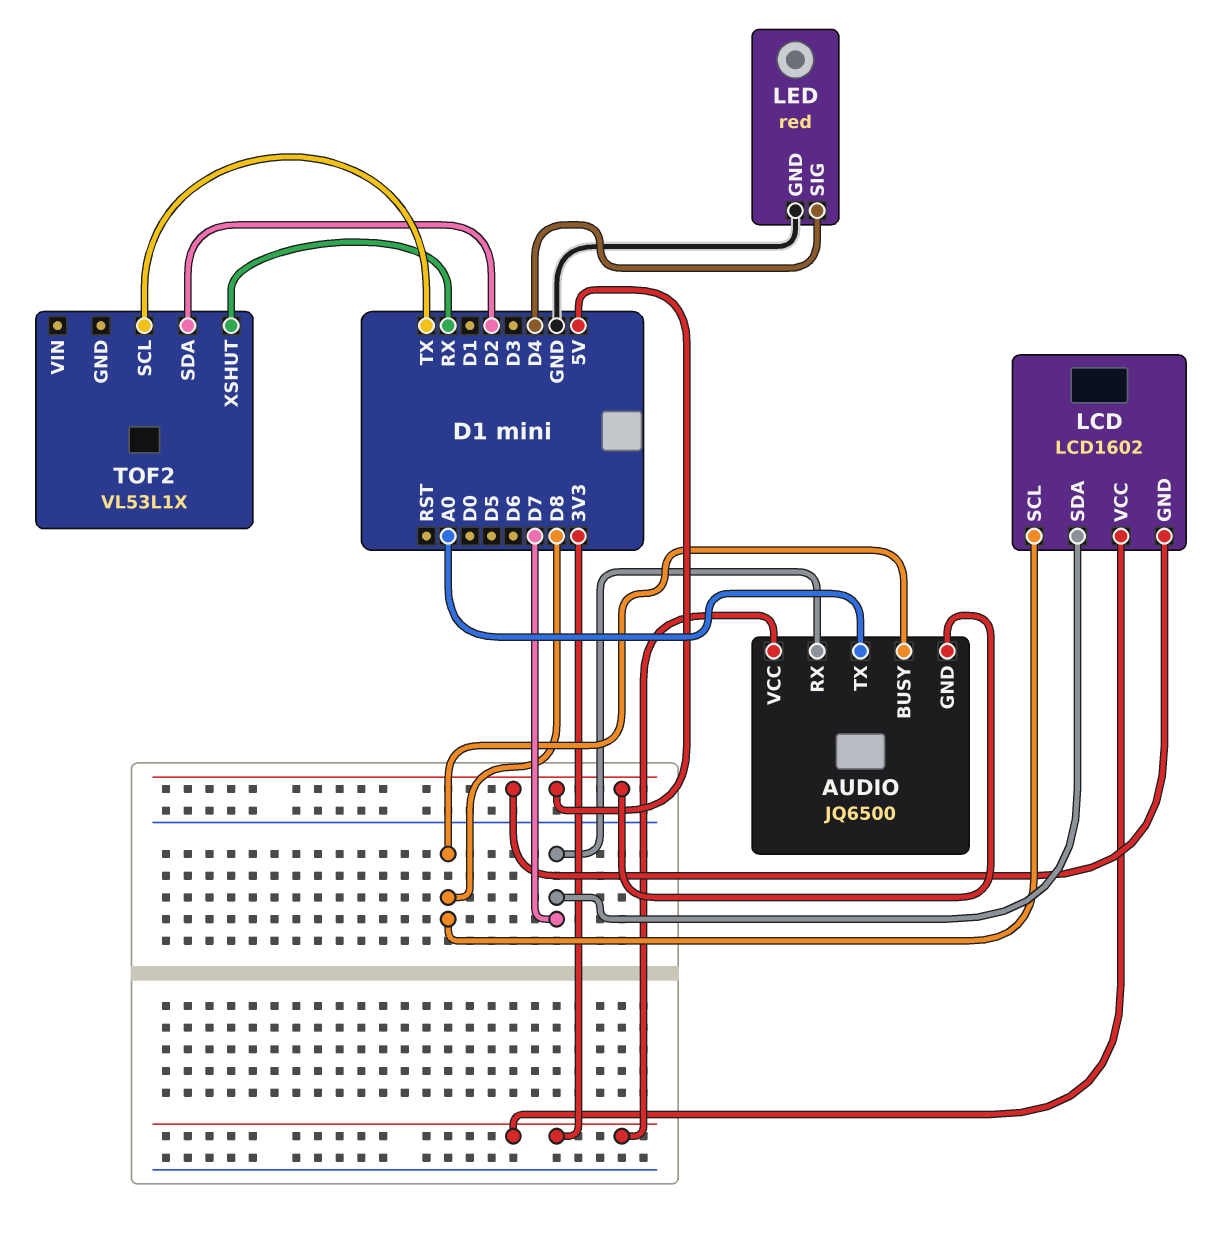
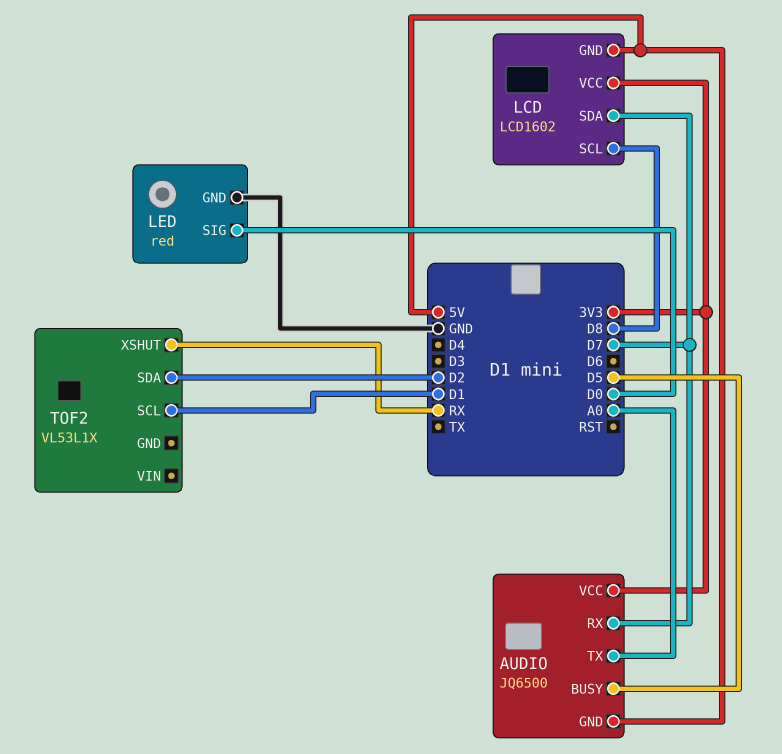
AUDIO pin BUSY: D8 -> D5
LED pin SIG: D4 -> D0
TOF2 pin SCL: TX -> D1

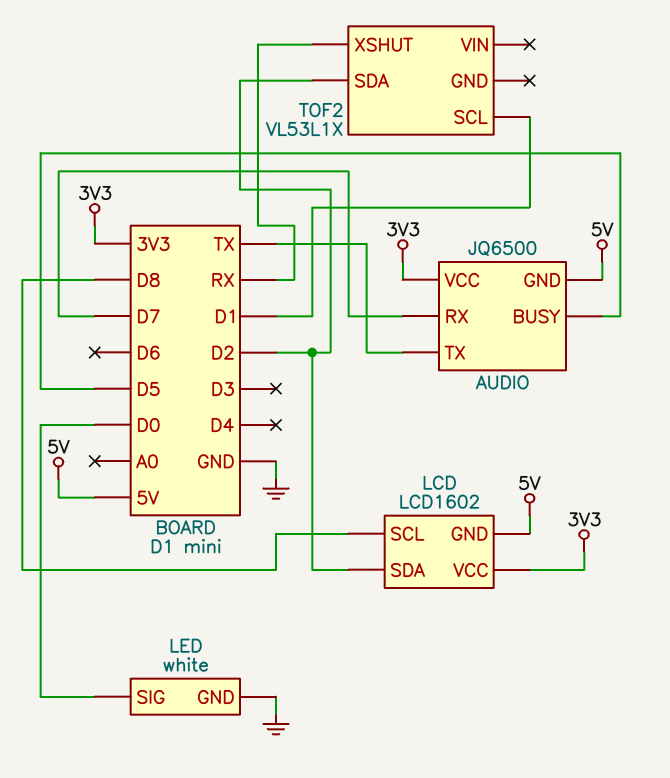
AUDIO pin TX: A0 -> TX
LCD pin SDA: D7 -> D2
LED: red -> white

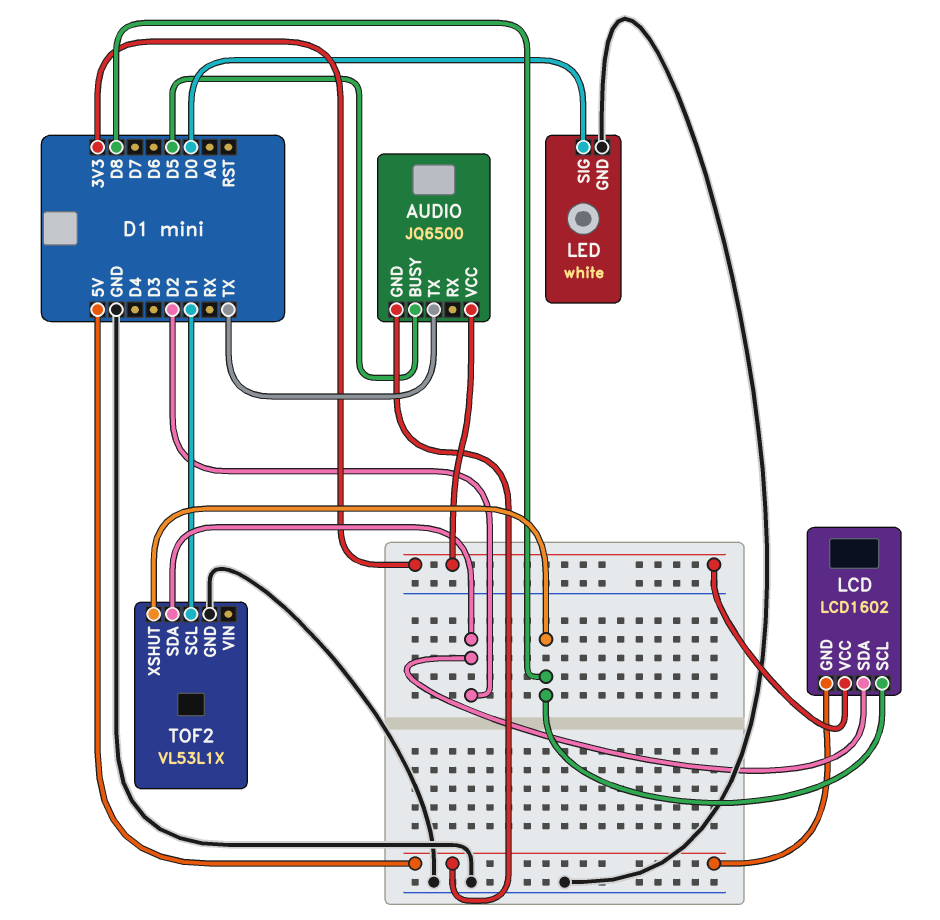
AUDIO pin RX: D7 -> none
TOF2 pin GND: none -> GND
TOF2 pin XSHUT: RX -> D8

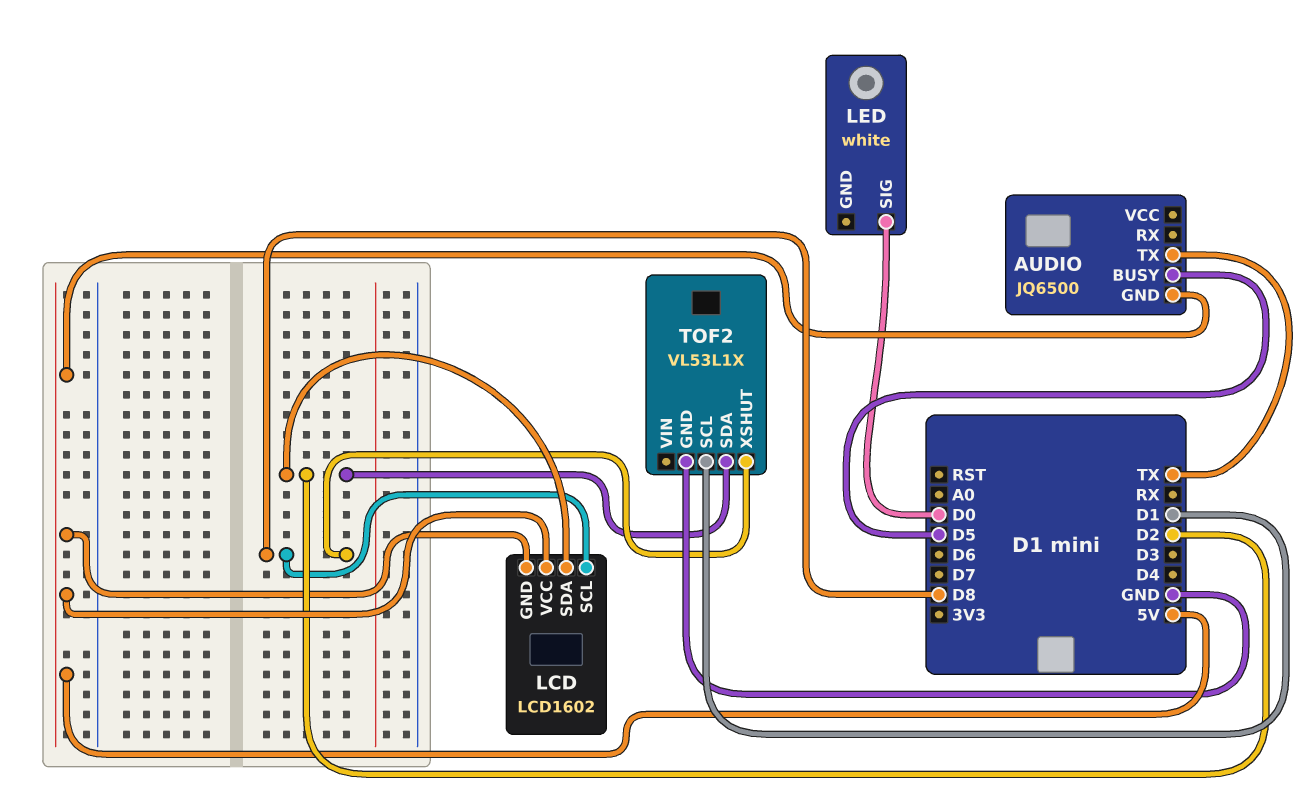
AUDIO pin VCC: 3V3 -> none
LCD pin VCC: 3V3 -> 5V
LED pin GND: GND -> none

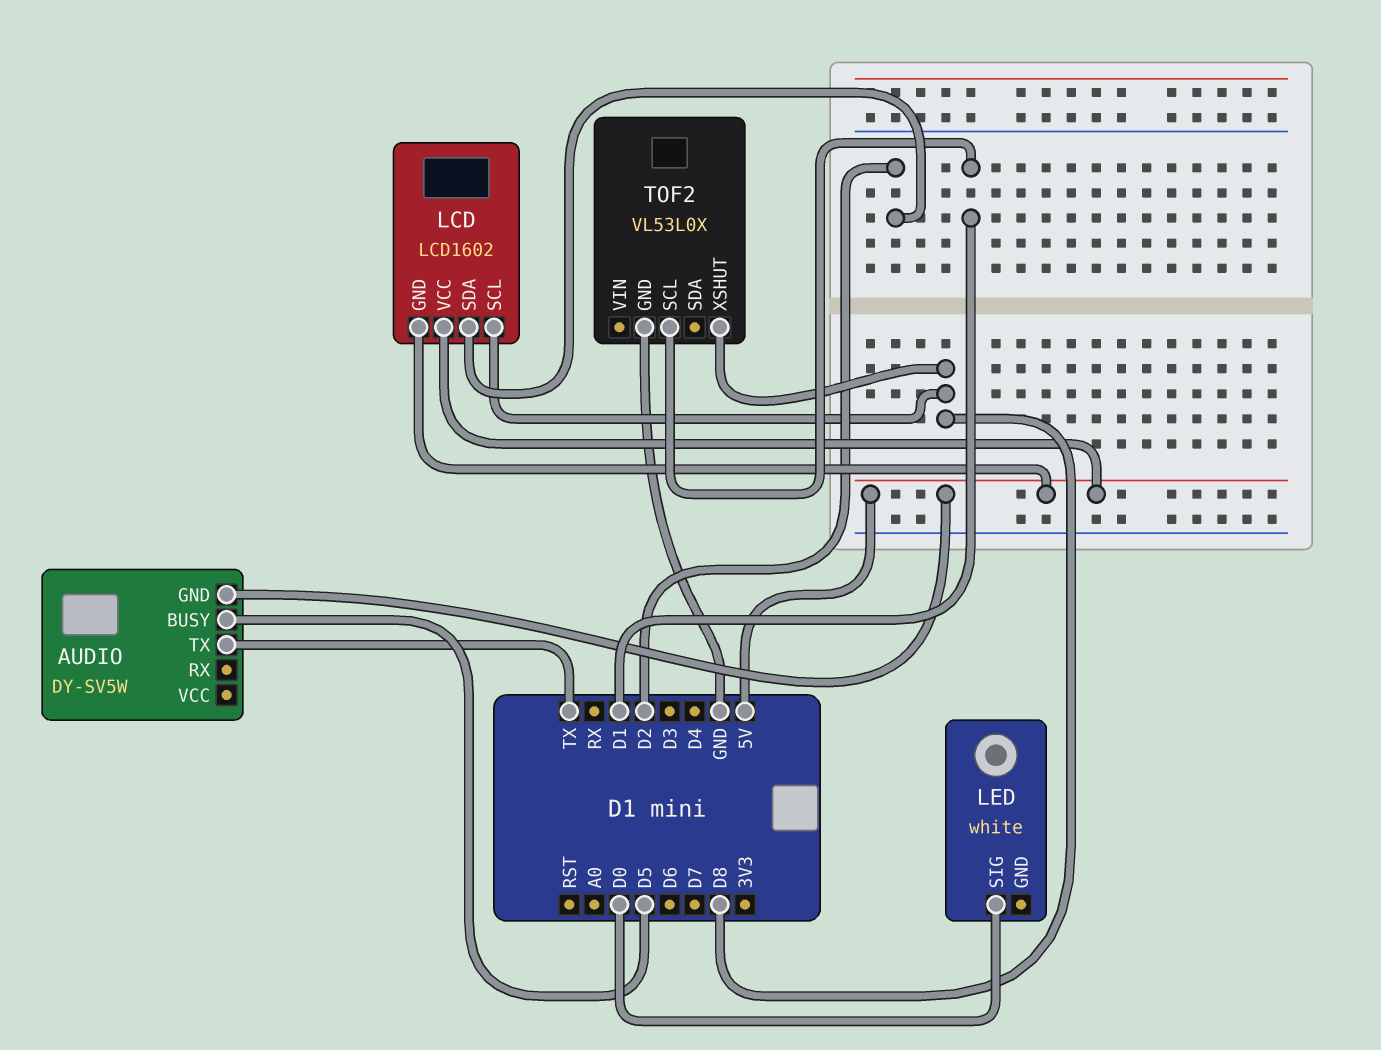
AUDIO: JQ6500 -> DY-SV5W
TOF2: VL53L1X -> VL53L0X
TOF2 pin SDA: D2 -> none

